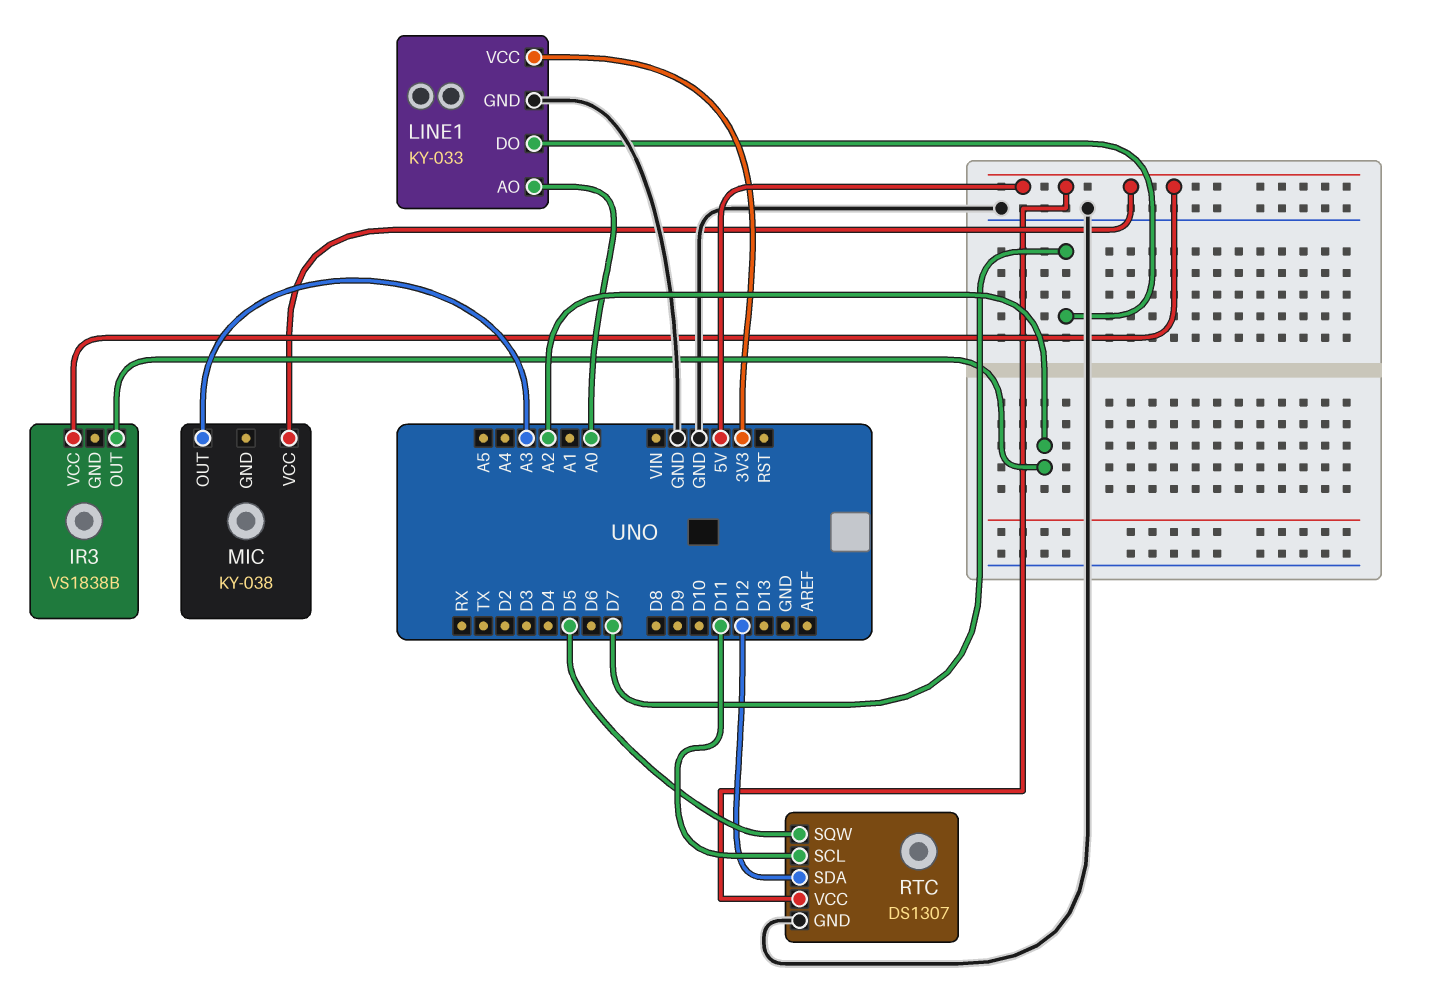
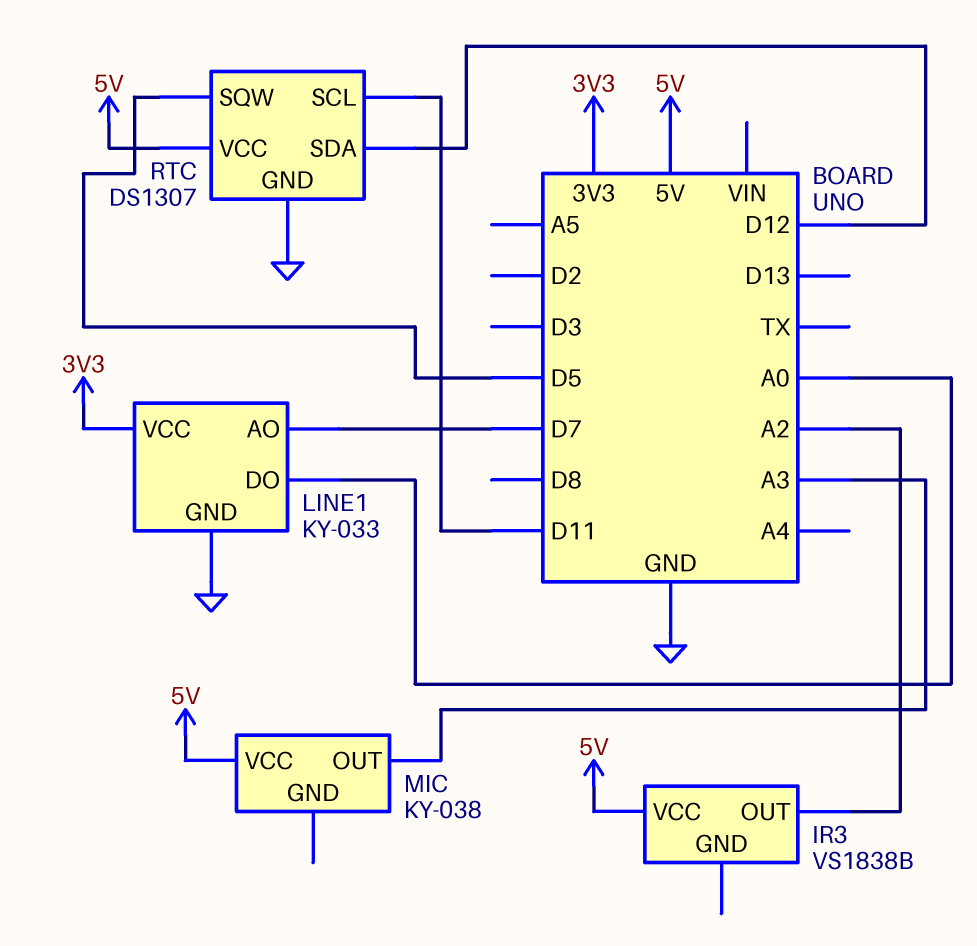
LINE1 pin AO: A0 -> D7
LINE1 pin DO: D7 -> A0

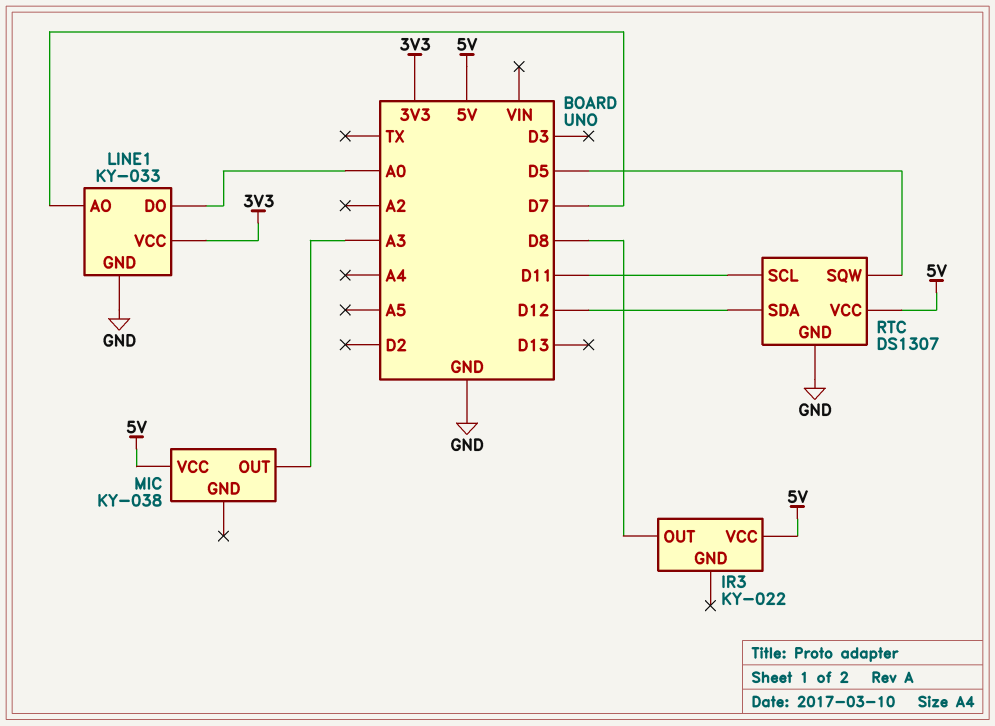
IR3: VS1838B -> KY-022
IR3 pin OUT: A2 -> D8

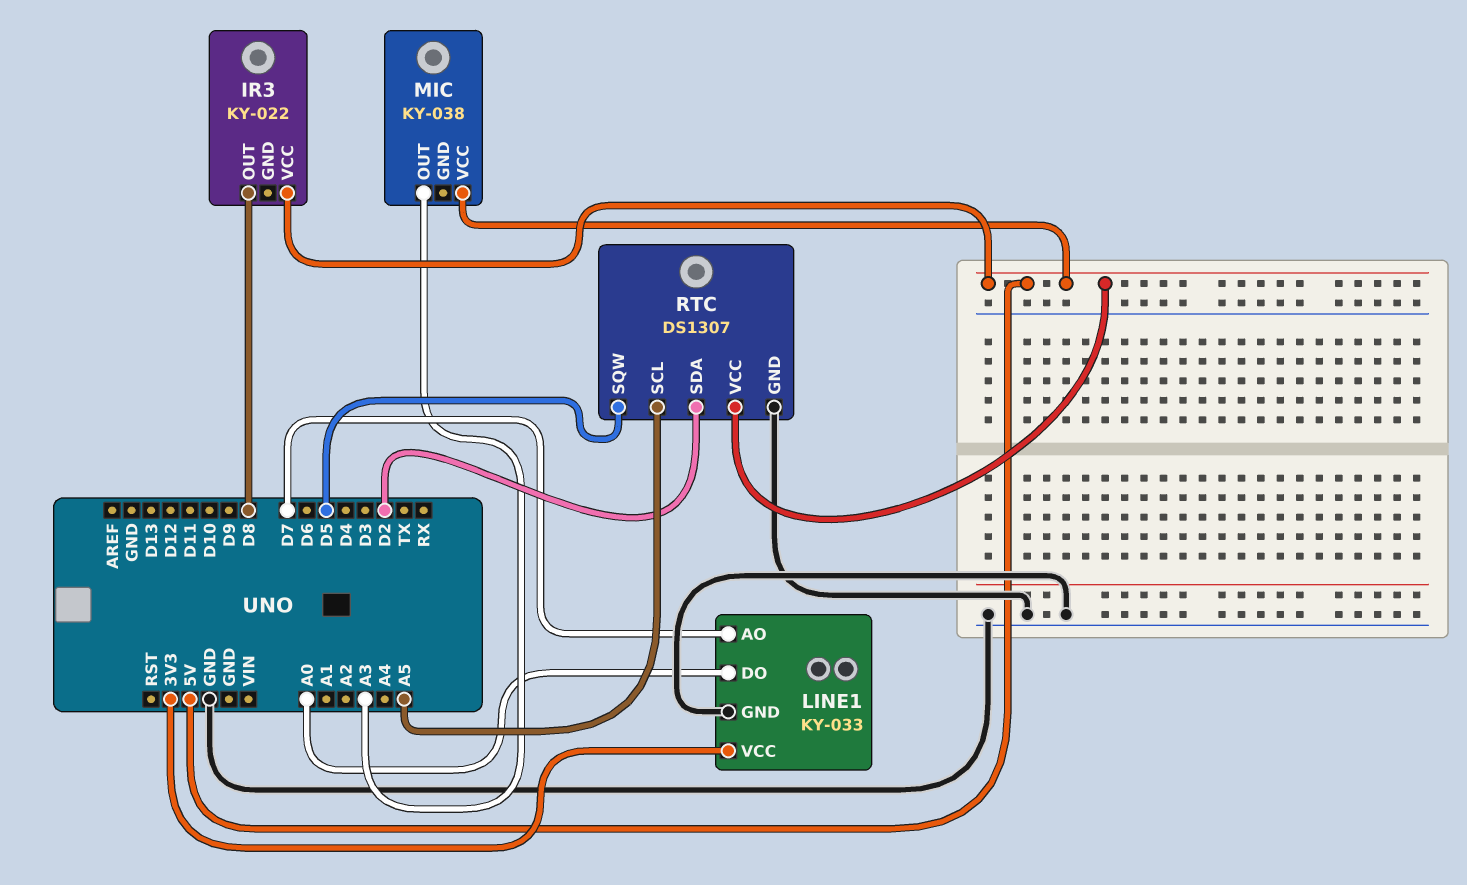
RTC pin SCL: D11 -> A5
RTC pin SDA: D12 -> D2

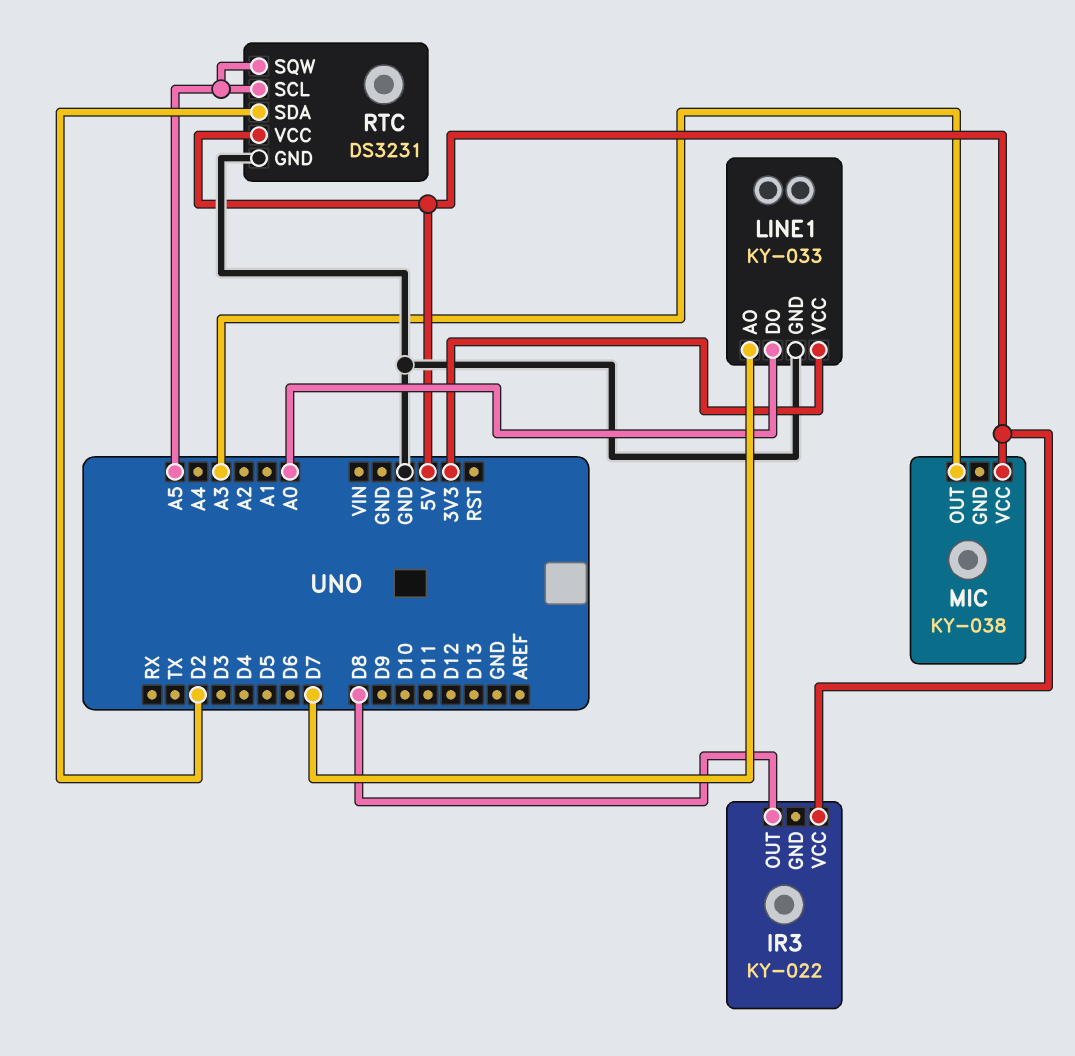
RTC: DS1307 -> DS3231
RTC pin SQW: D5 -> A5

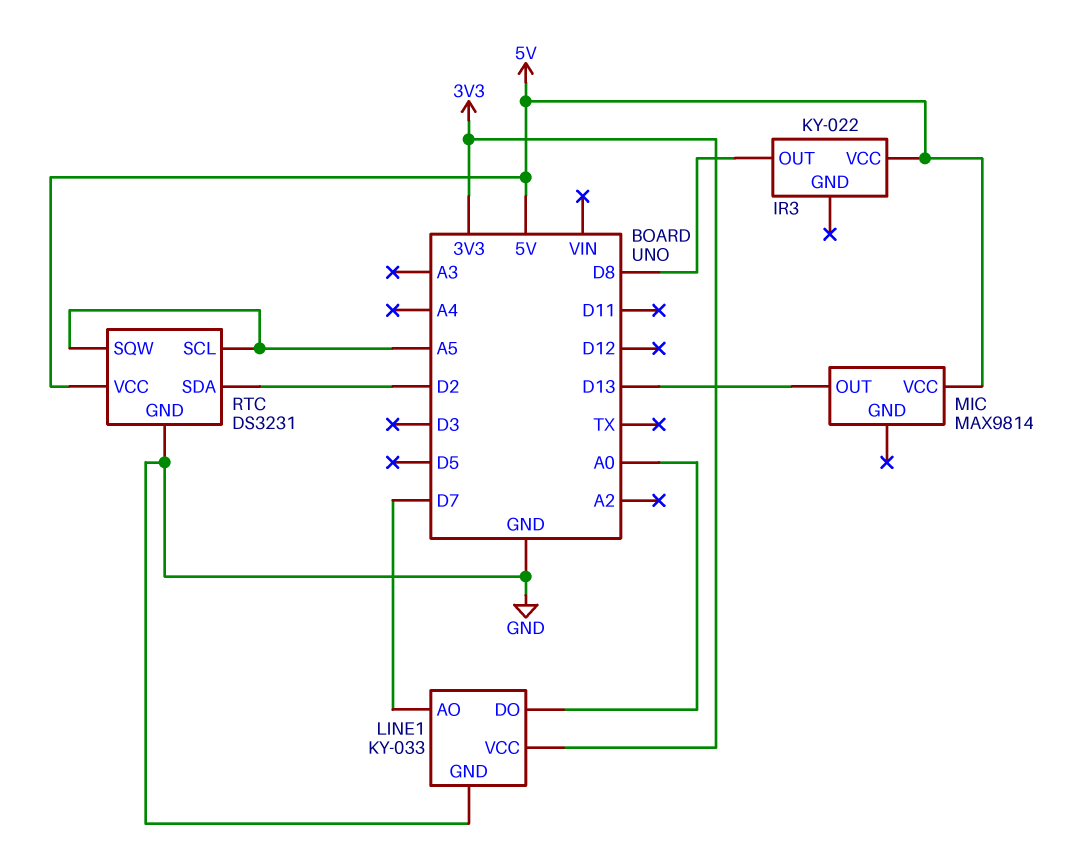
MIC: KY-038 -> MAX9814
MIC pin OUT: A3 -> D13

